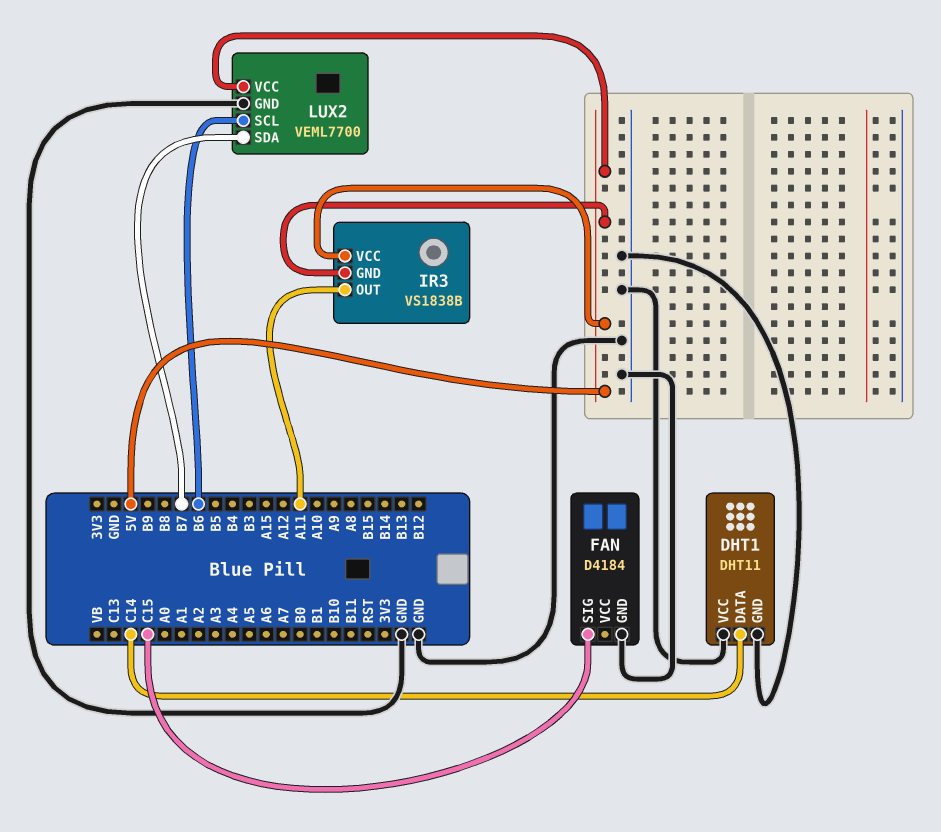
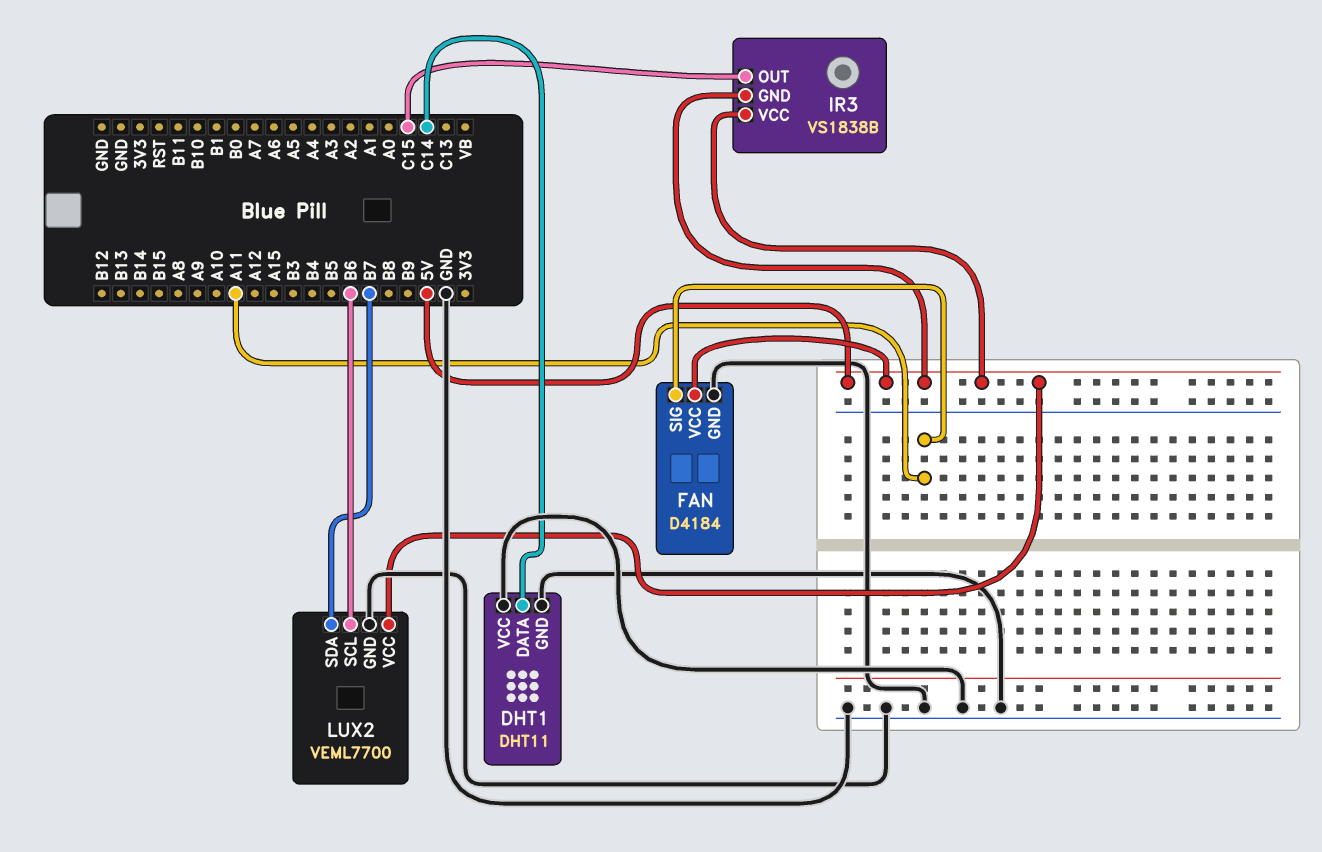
FAN pin SIG: C15 -> A11
FAN pin VCC: none -> 5V
IR3 pin OUT: A11 -> C15

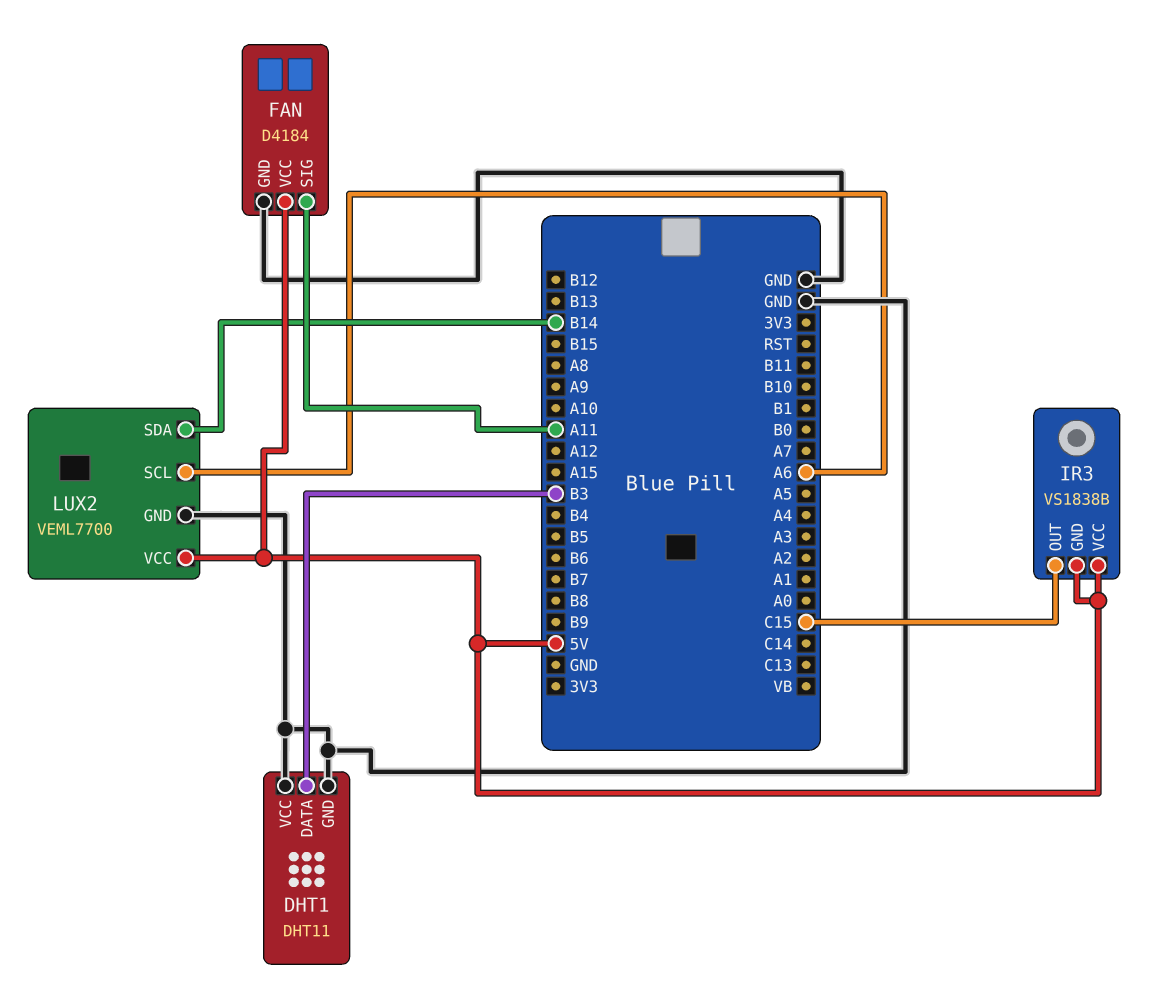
DHT1 pin DATA: C14 -> B3
LUX2 pin SCL: B6 -> A6
LUX2 pin SDA: B7 -> B14

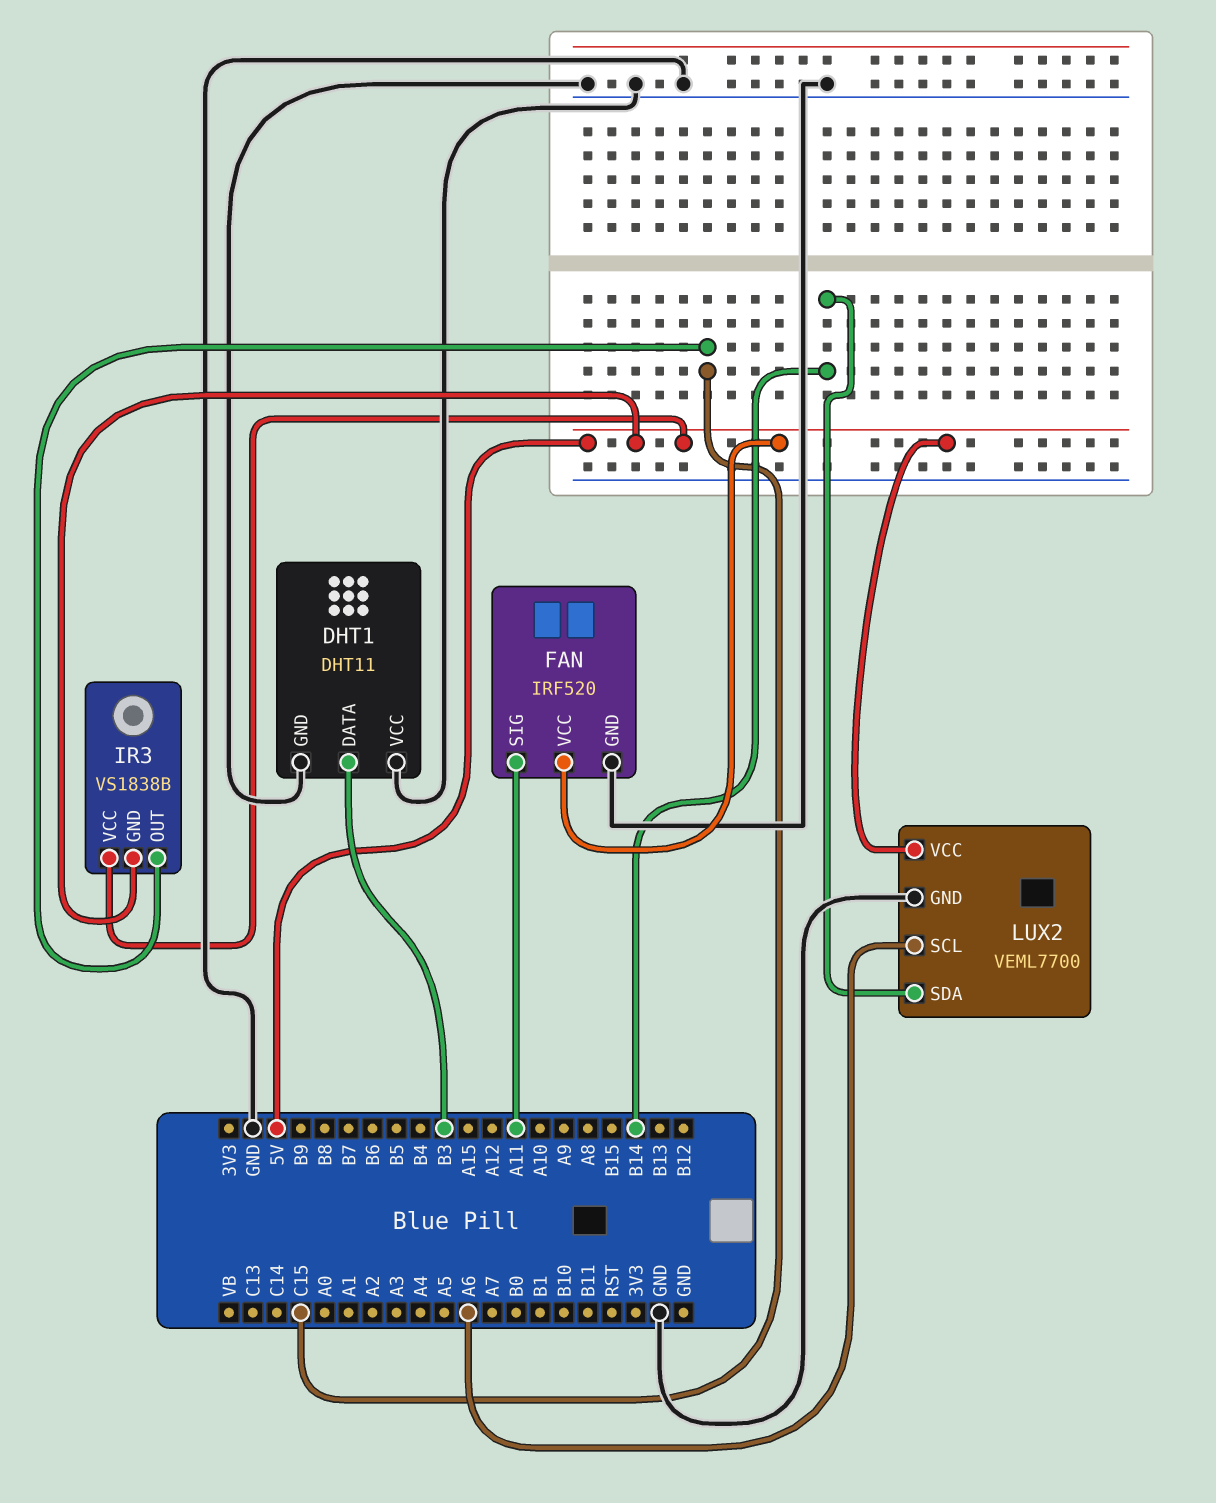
FAN: D4184 -> IRF520

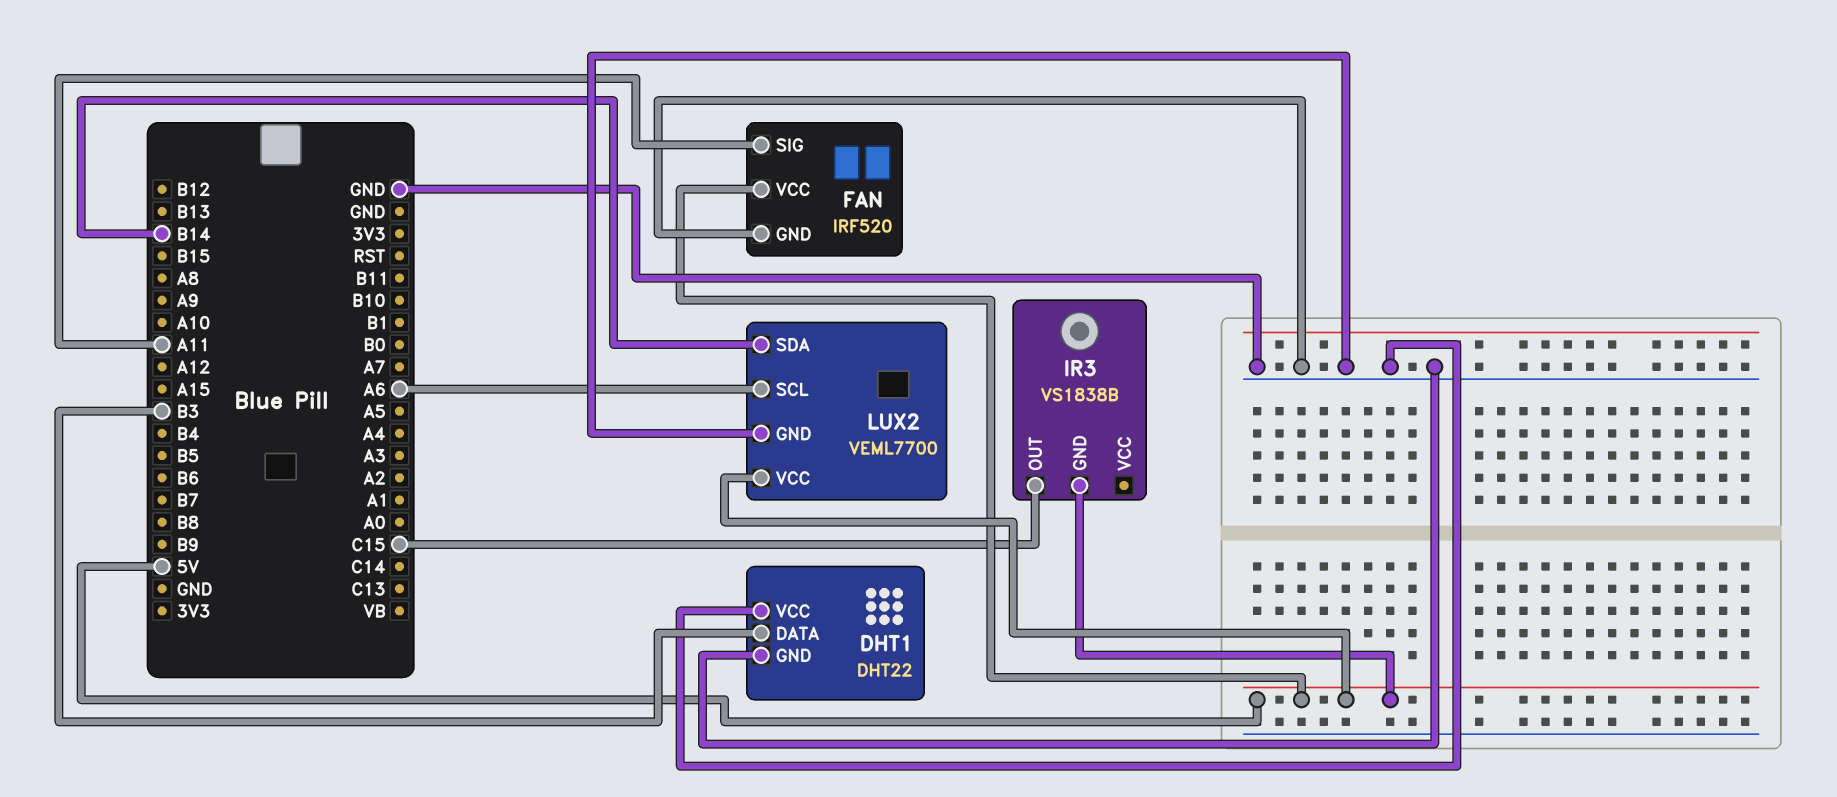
DHT1: DHT11 -> DHT22
IR3 pin VCC: 5V -> none

